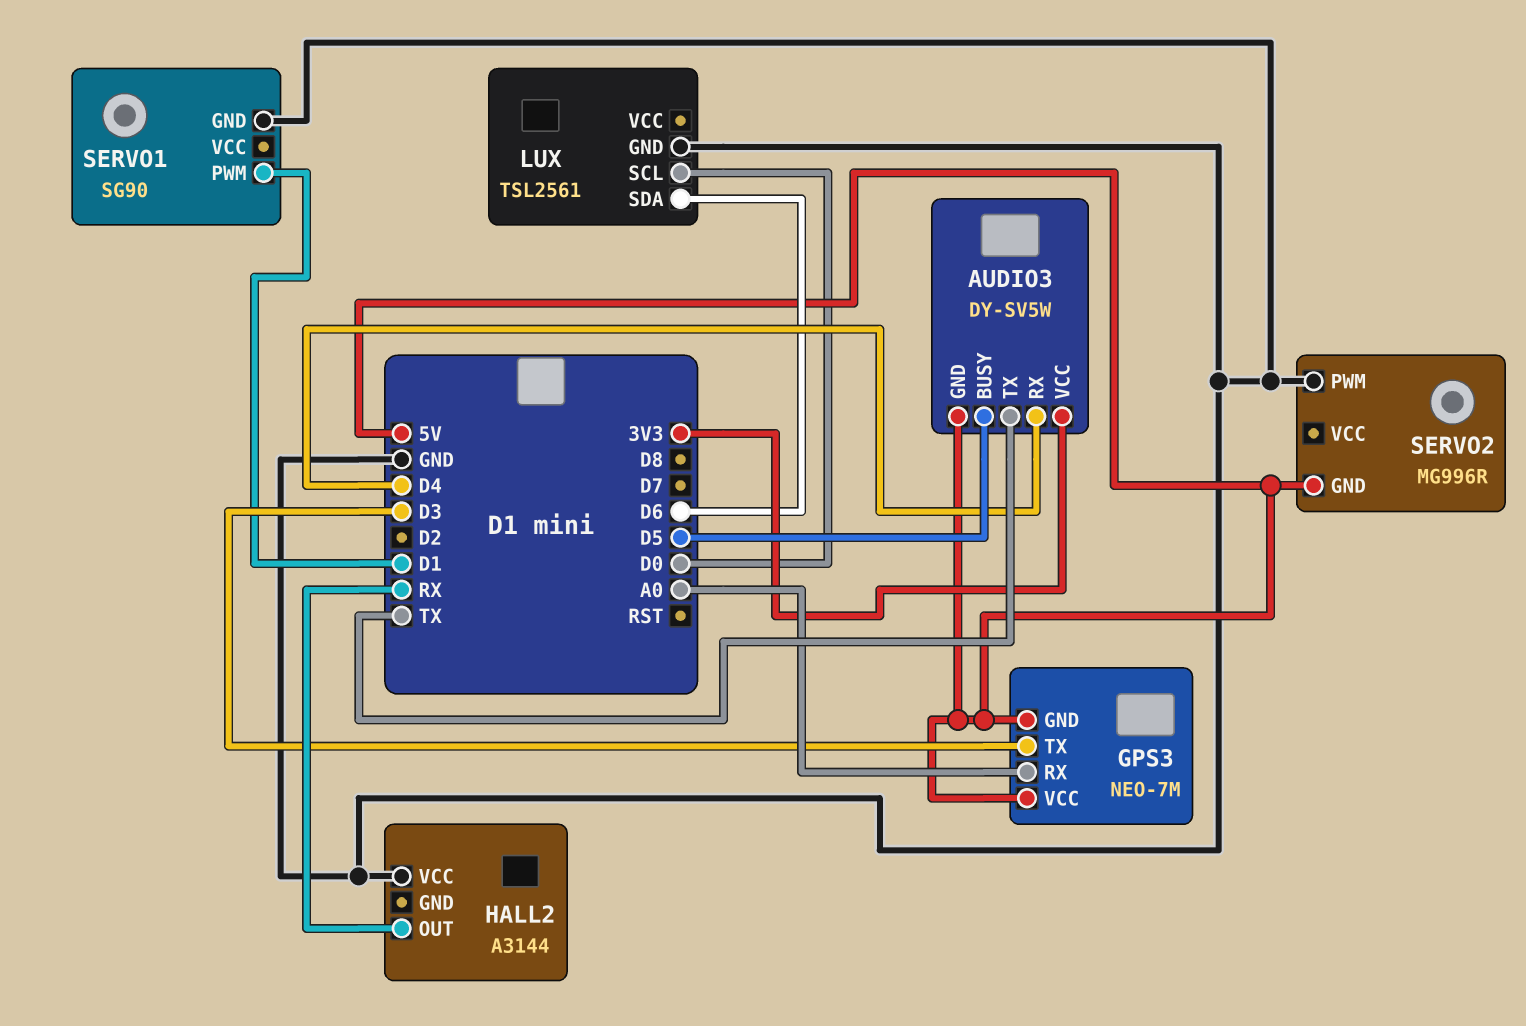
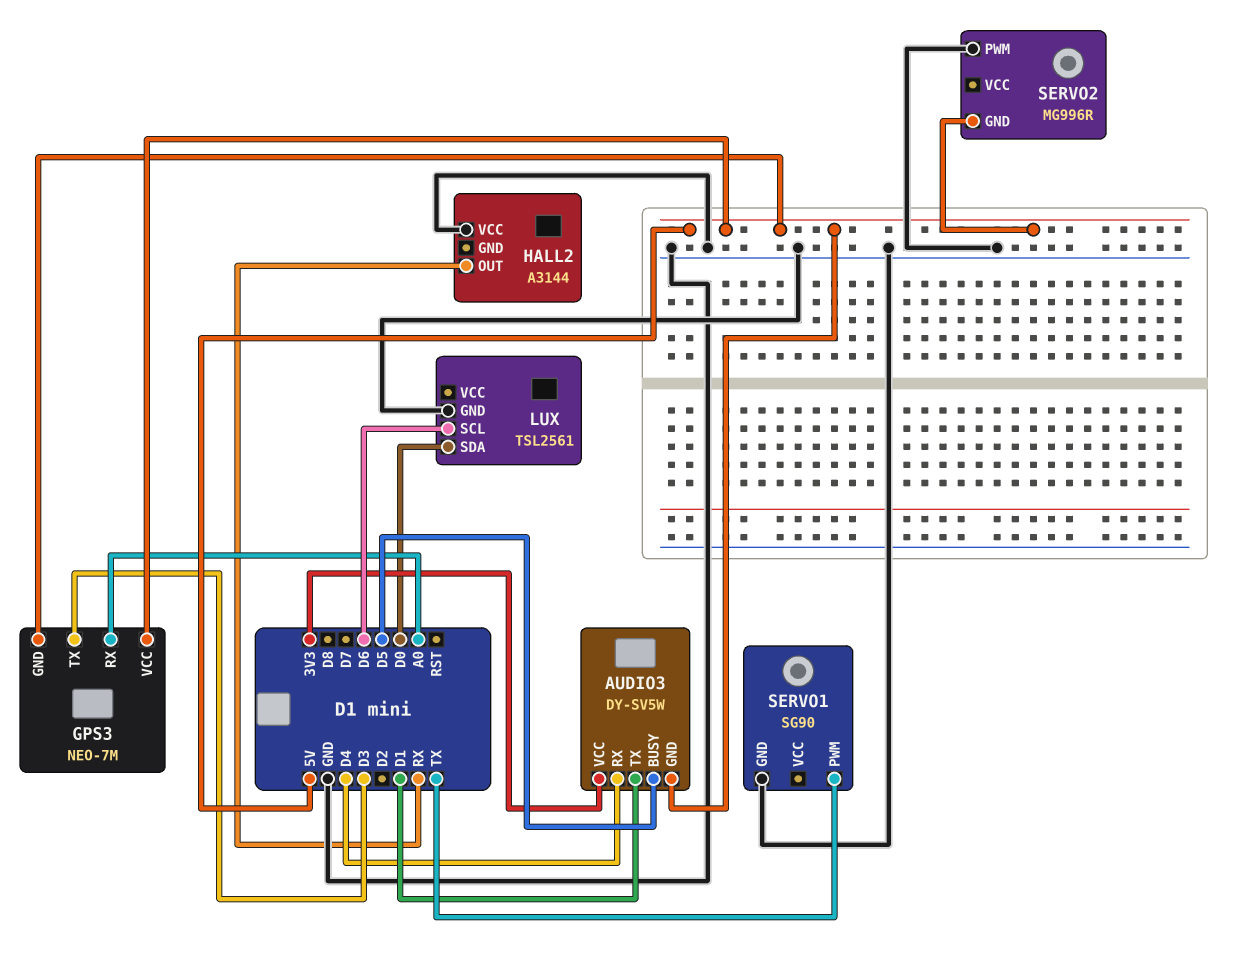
AUDIO3 pin TX: TX -> D1
LUX pin SCL: D0 -> D6
LUX pin SDA: D6 -> D0
SERVO1 pin PWM: D1 -> TX

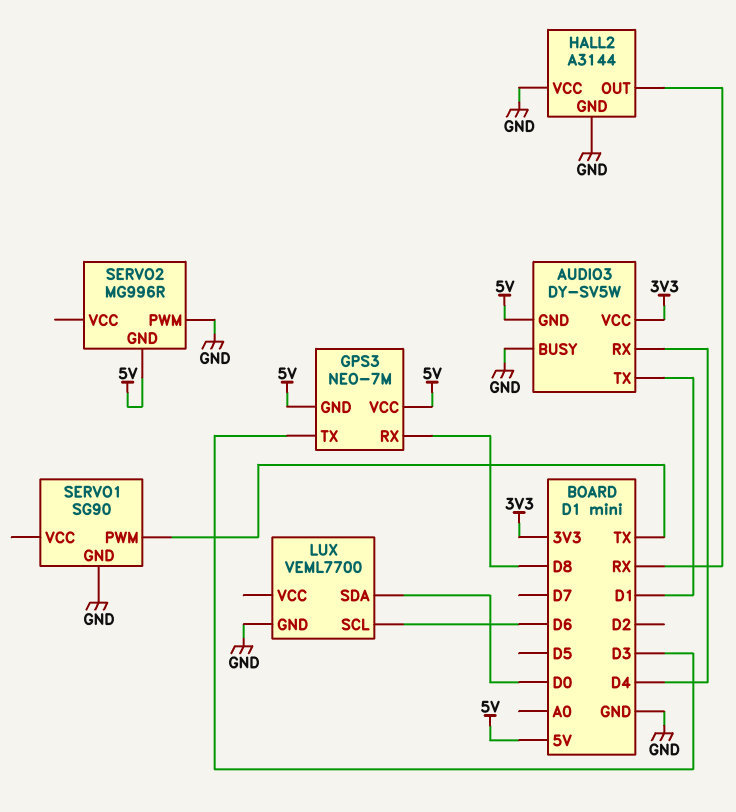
AUDIO3 pin BUSY: D5 -> GND
GPS3 pin RX: A0 -> D8
HALL2 pin GND: none -> GND
LUX: TSL2561 -> VEML7700

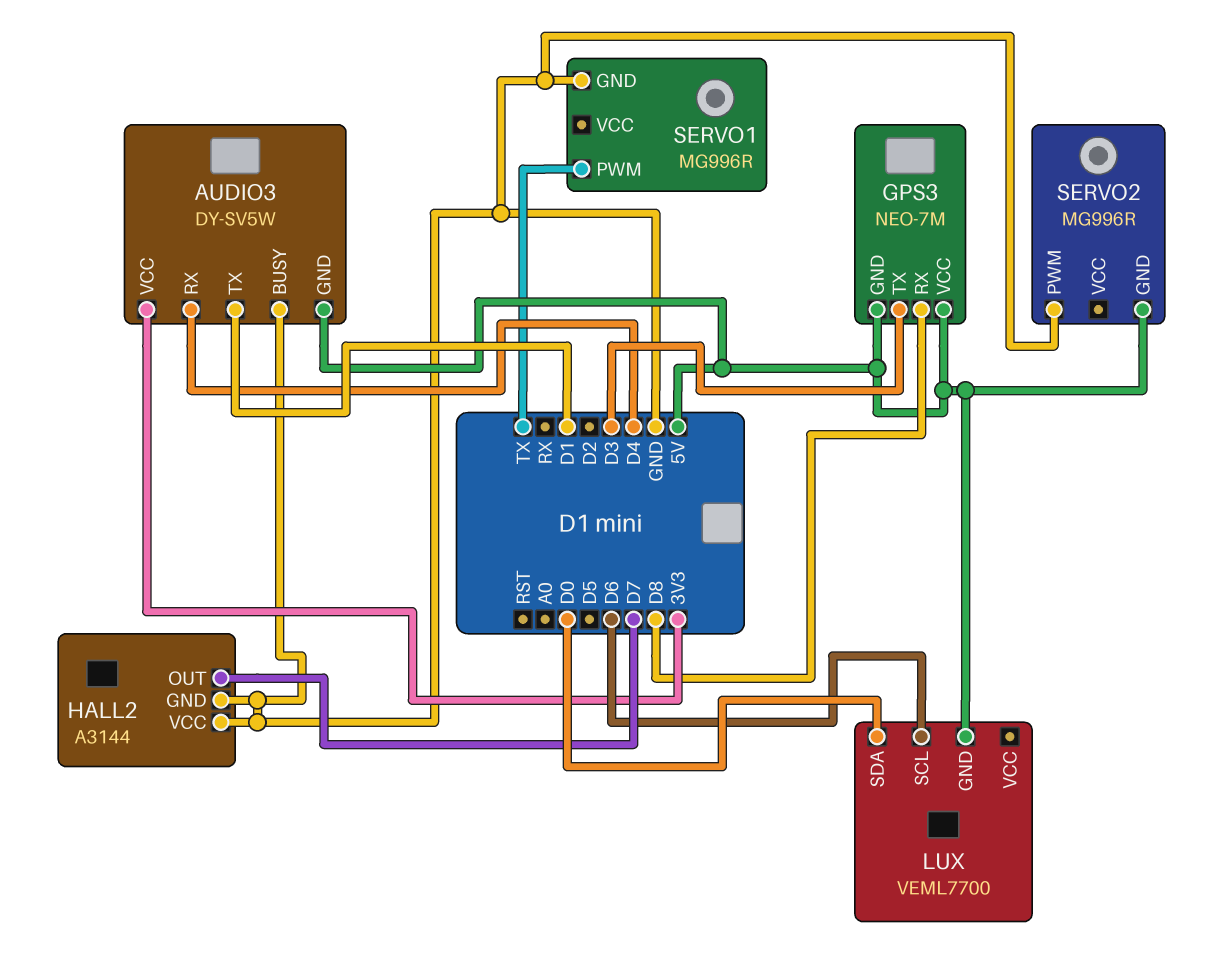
HALL2 pin OUT: RX -> D7
LUX pin GND: GND -> 5V
SERVO1: SG90 -> MG996R

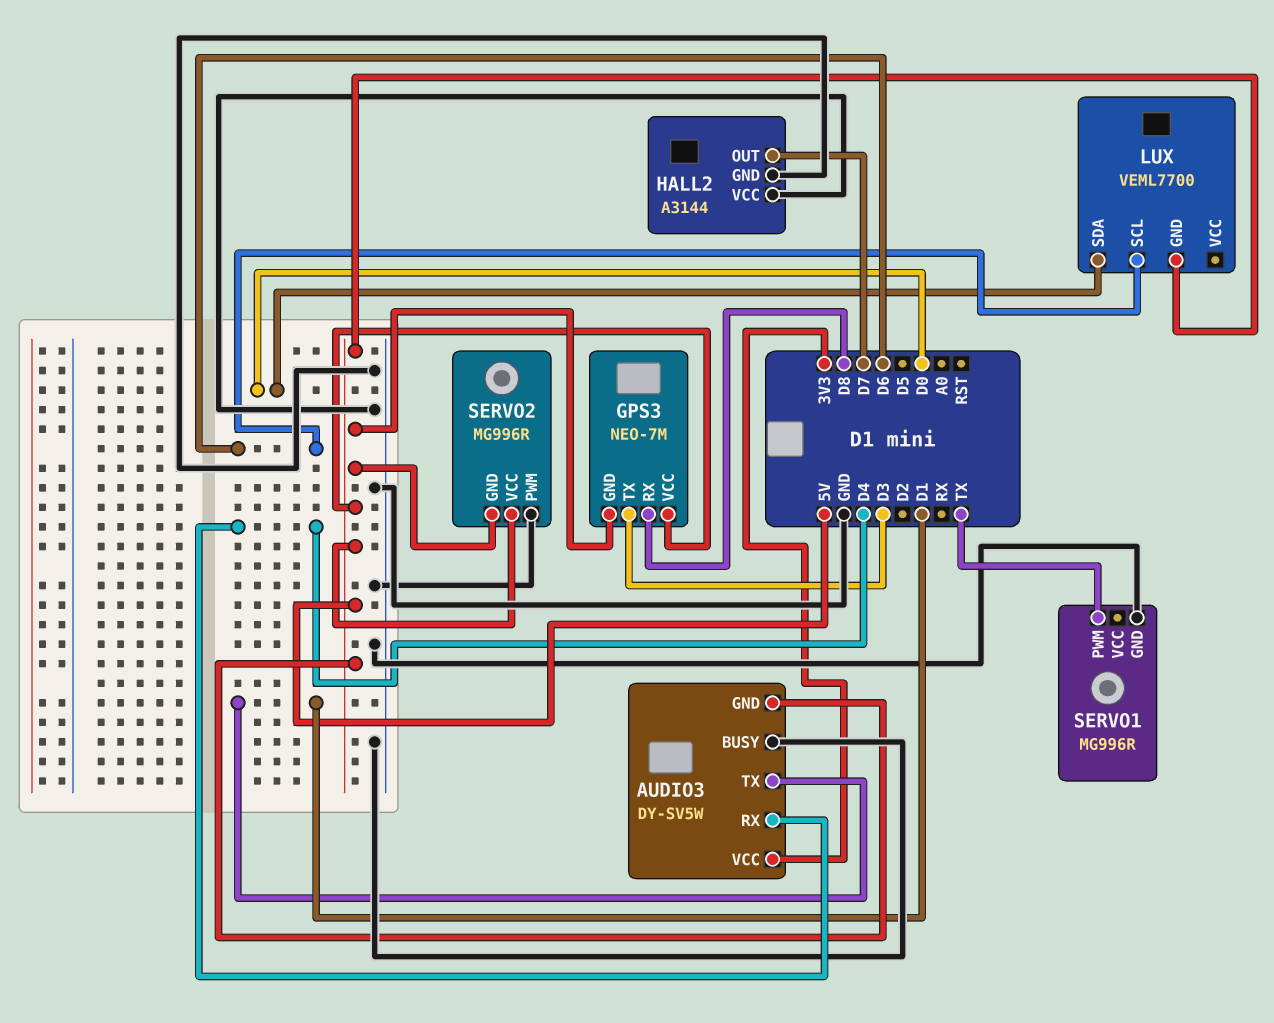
SERVO2 pin VCC: none -> 5V

